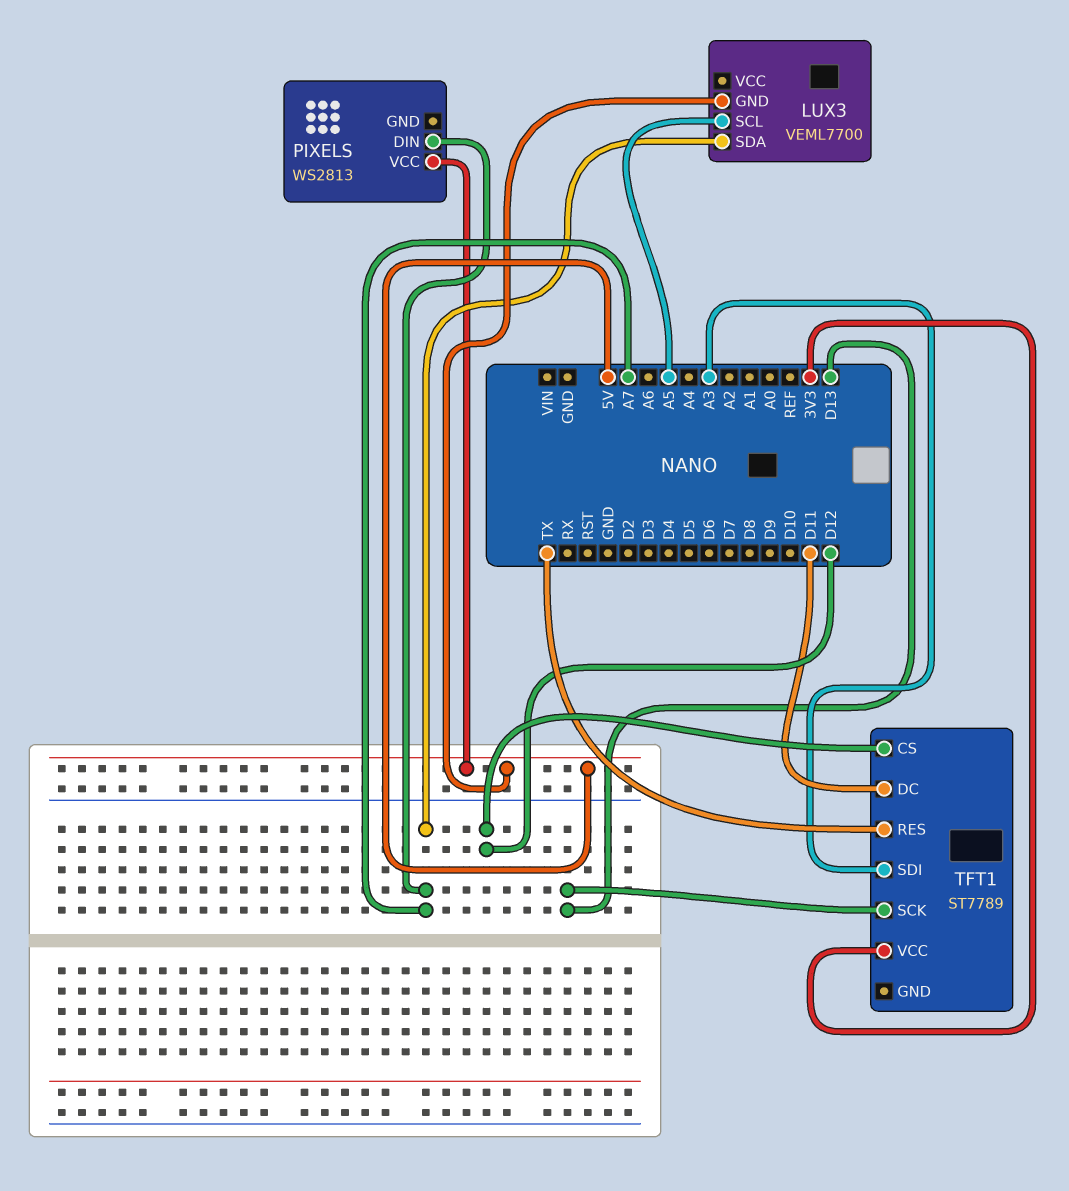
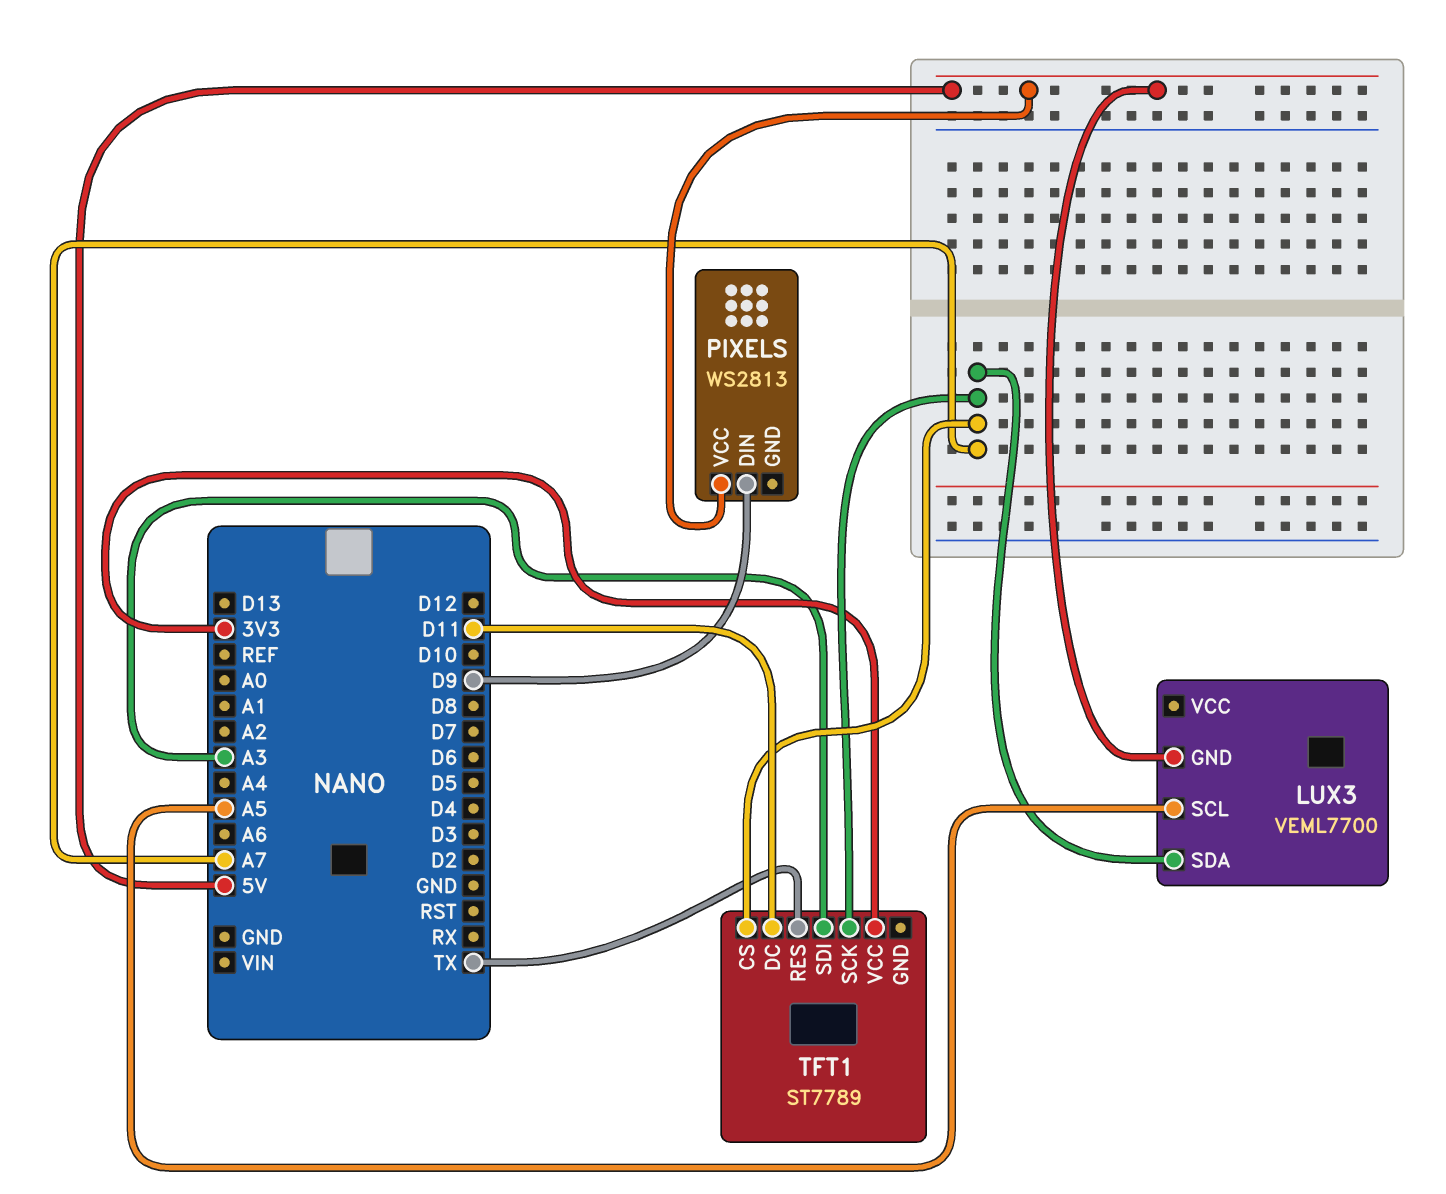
PIXELS pin DIN: A7 -> D9
TFT1 pin CS: D12 -> A7
TFT1 pin SCK: D13 -> A7

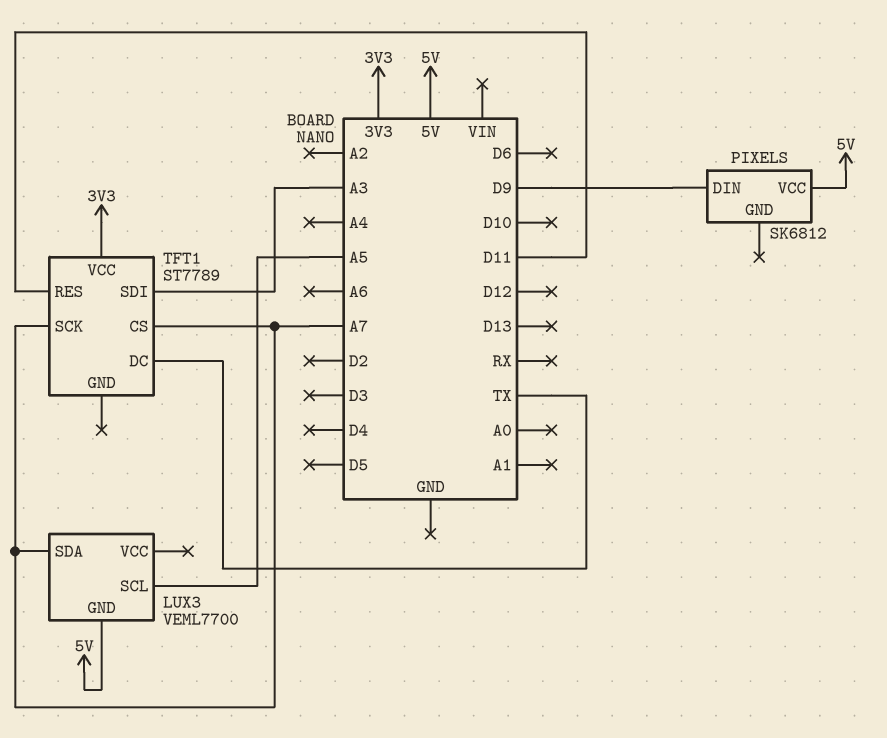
PIXELS: WS2813 -> SK6812
TFT1 pin DC: D11 -> TX
TFT1 pin RES: TX -> D11

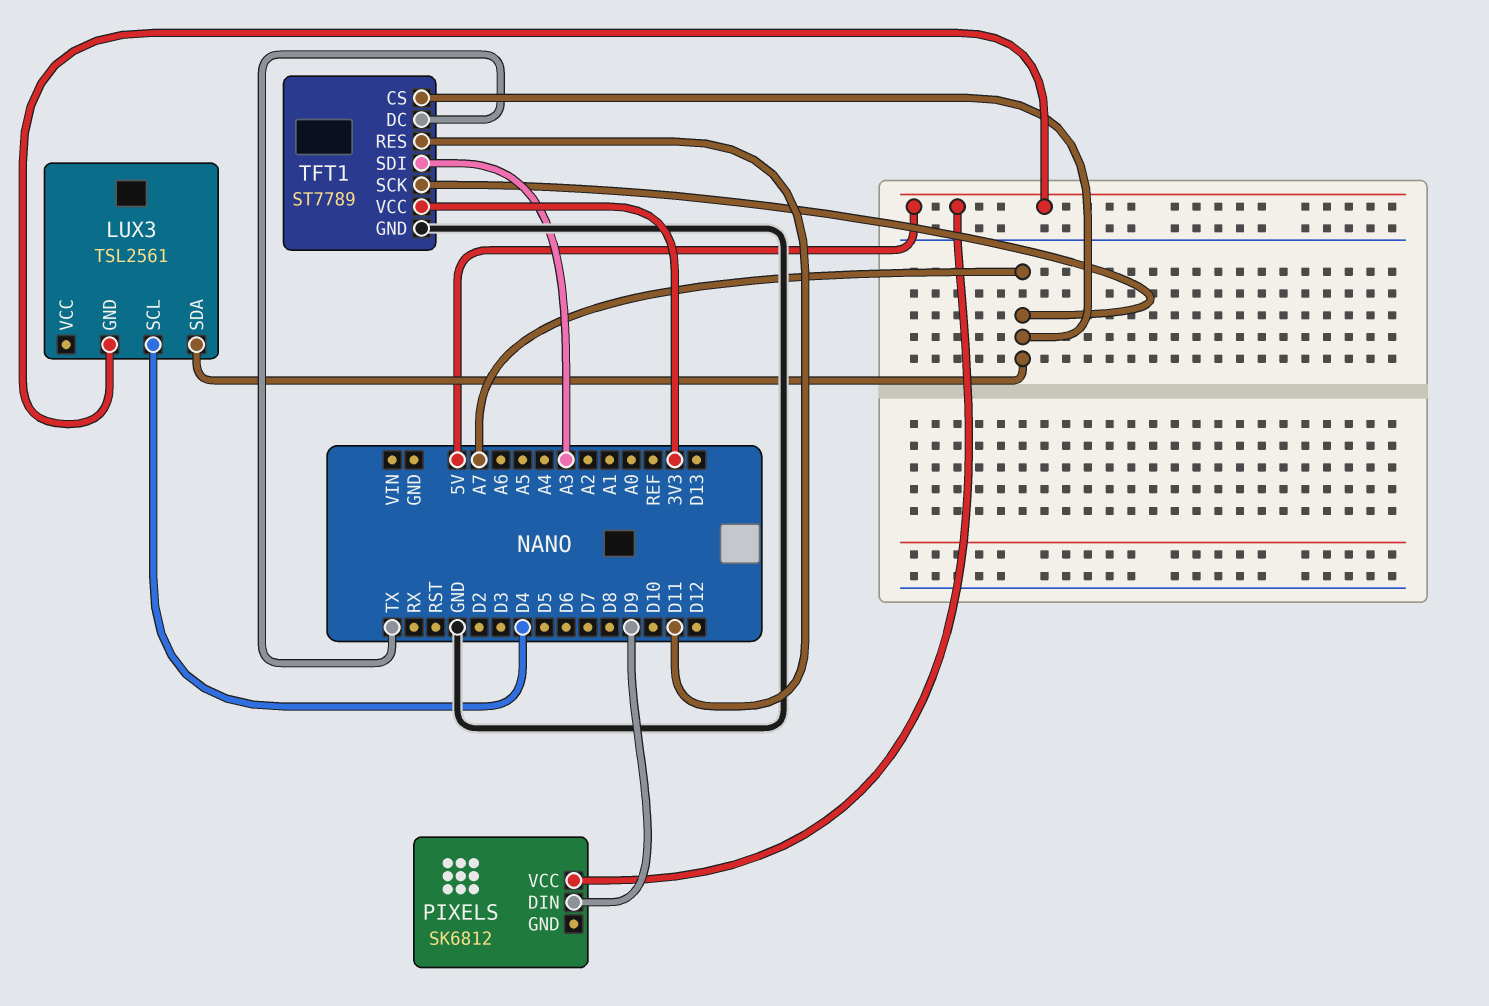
LUX3: VEML7700 -> TSL2561
LUX3 pin SCL: A5 -> D4
TFT1 pin GND: none -> GND

